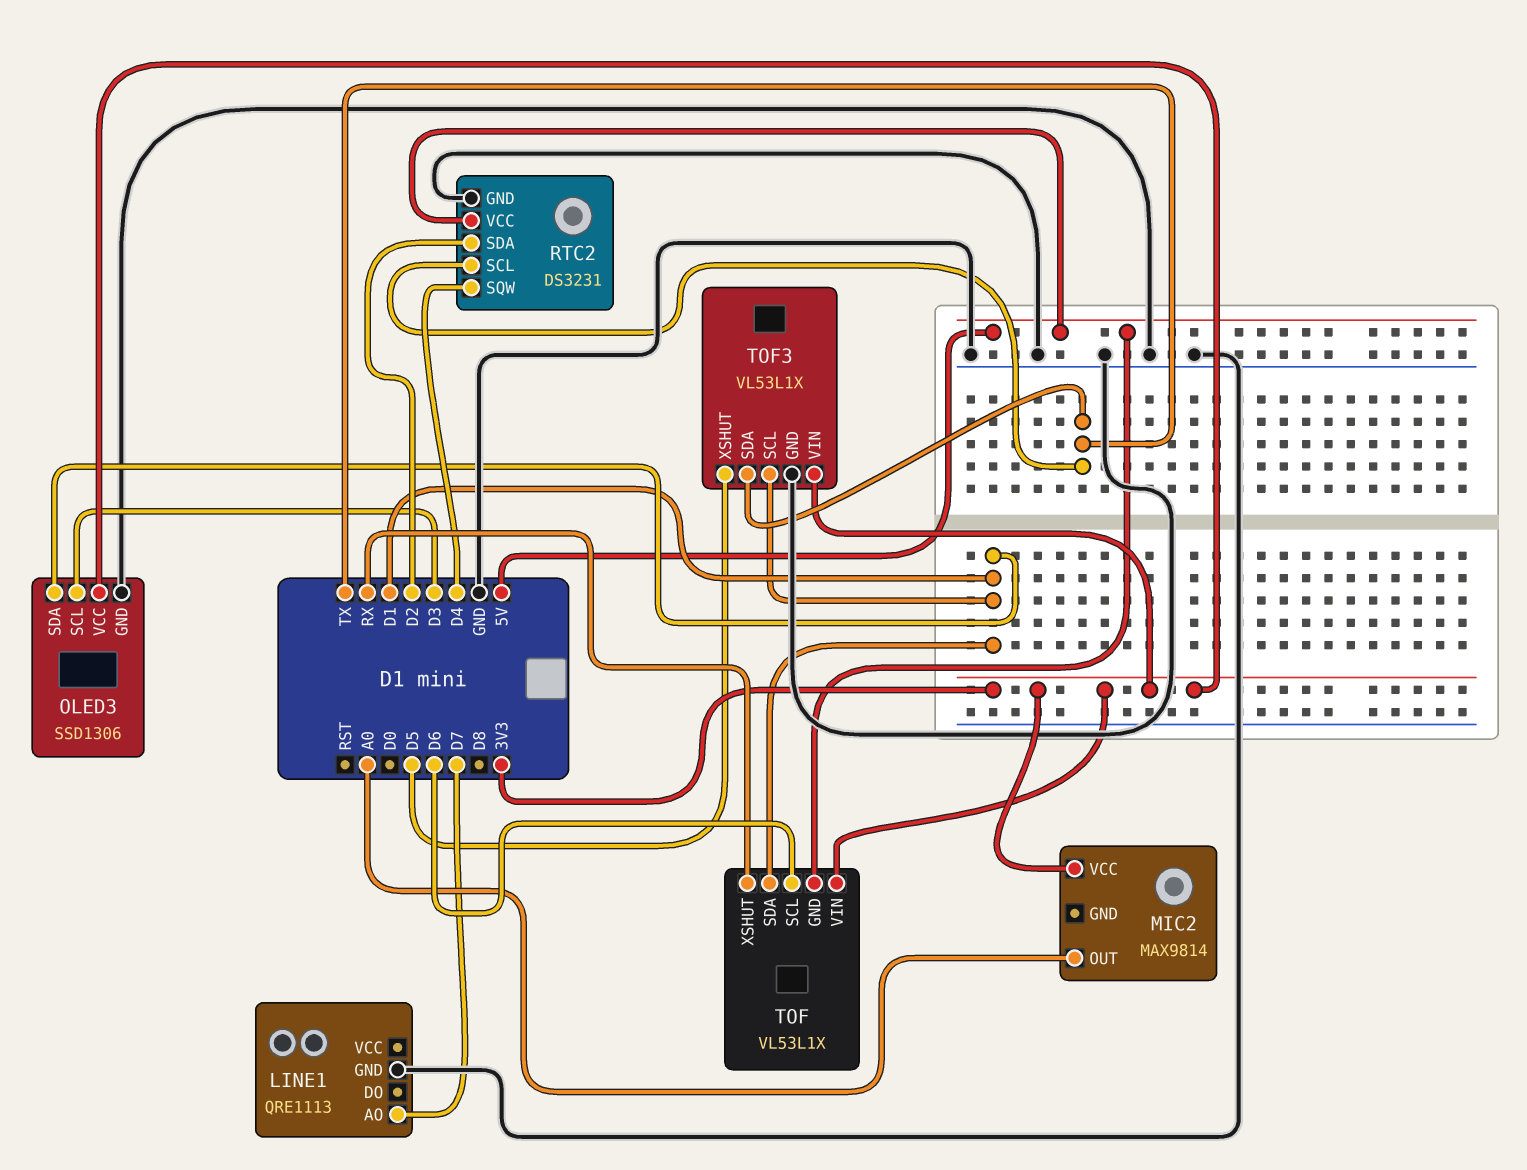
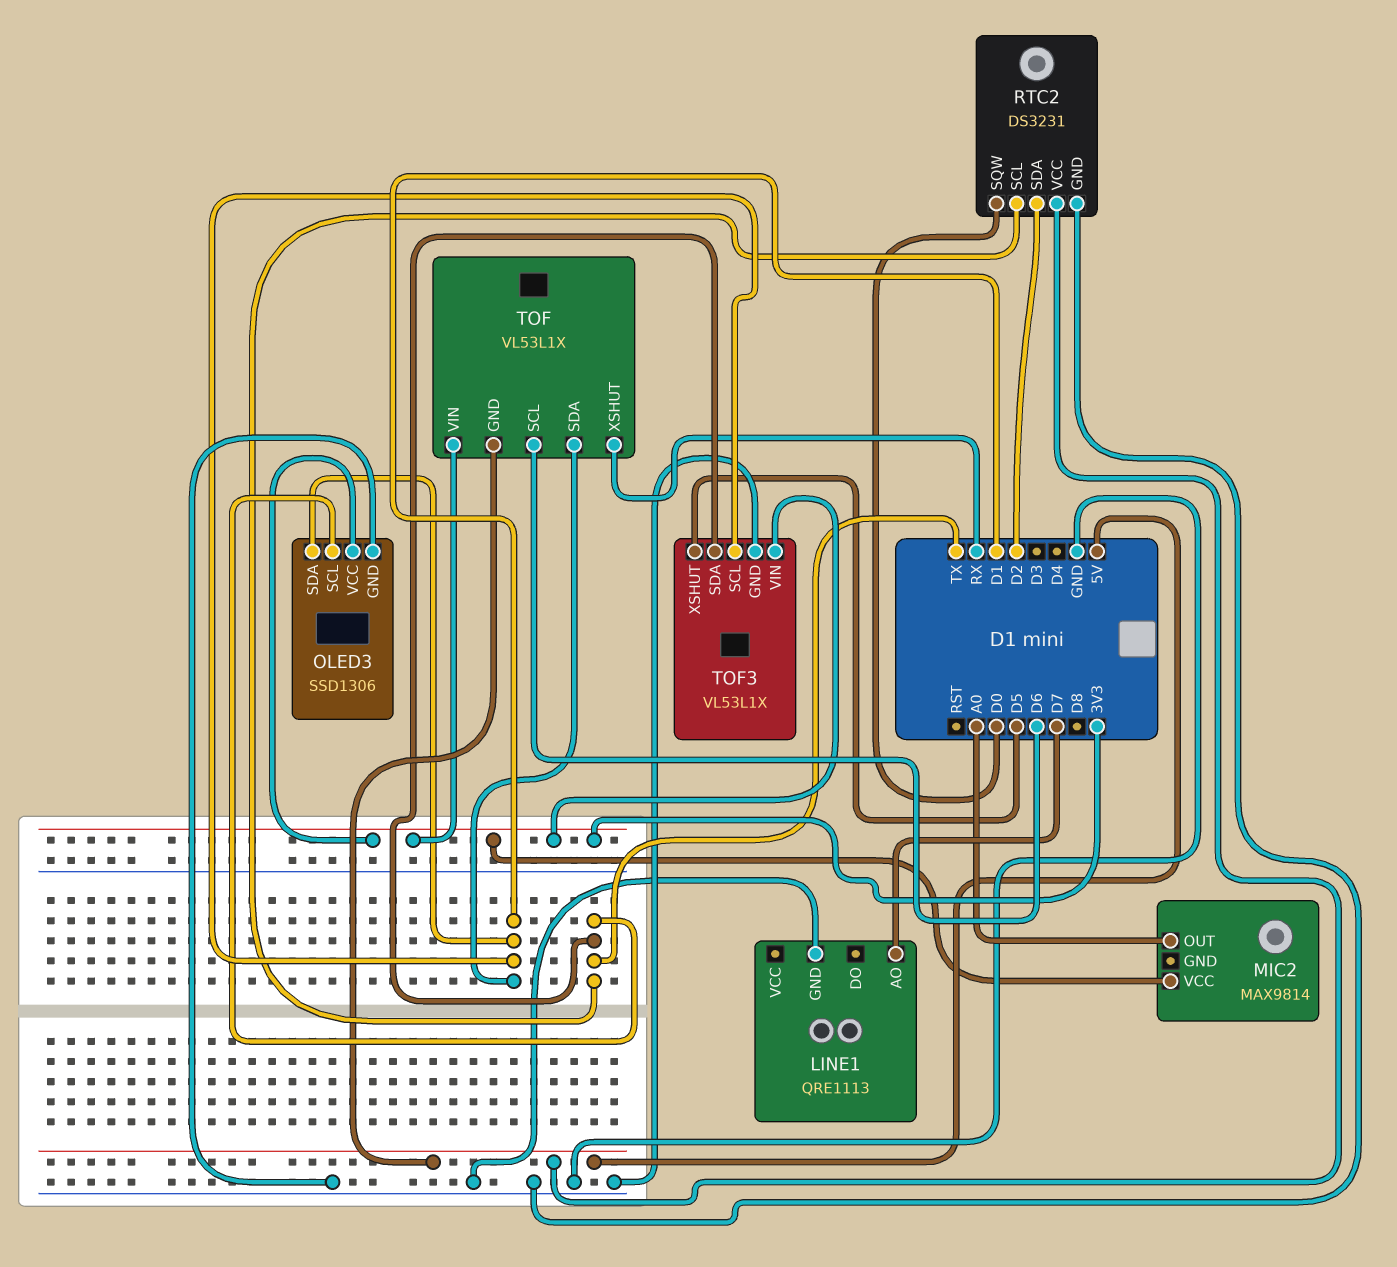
OLED3 pin SCL: D3 -> TX
RTC2 pin SQW: D4 -> D0

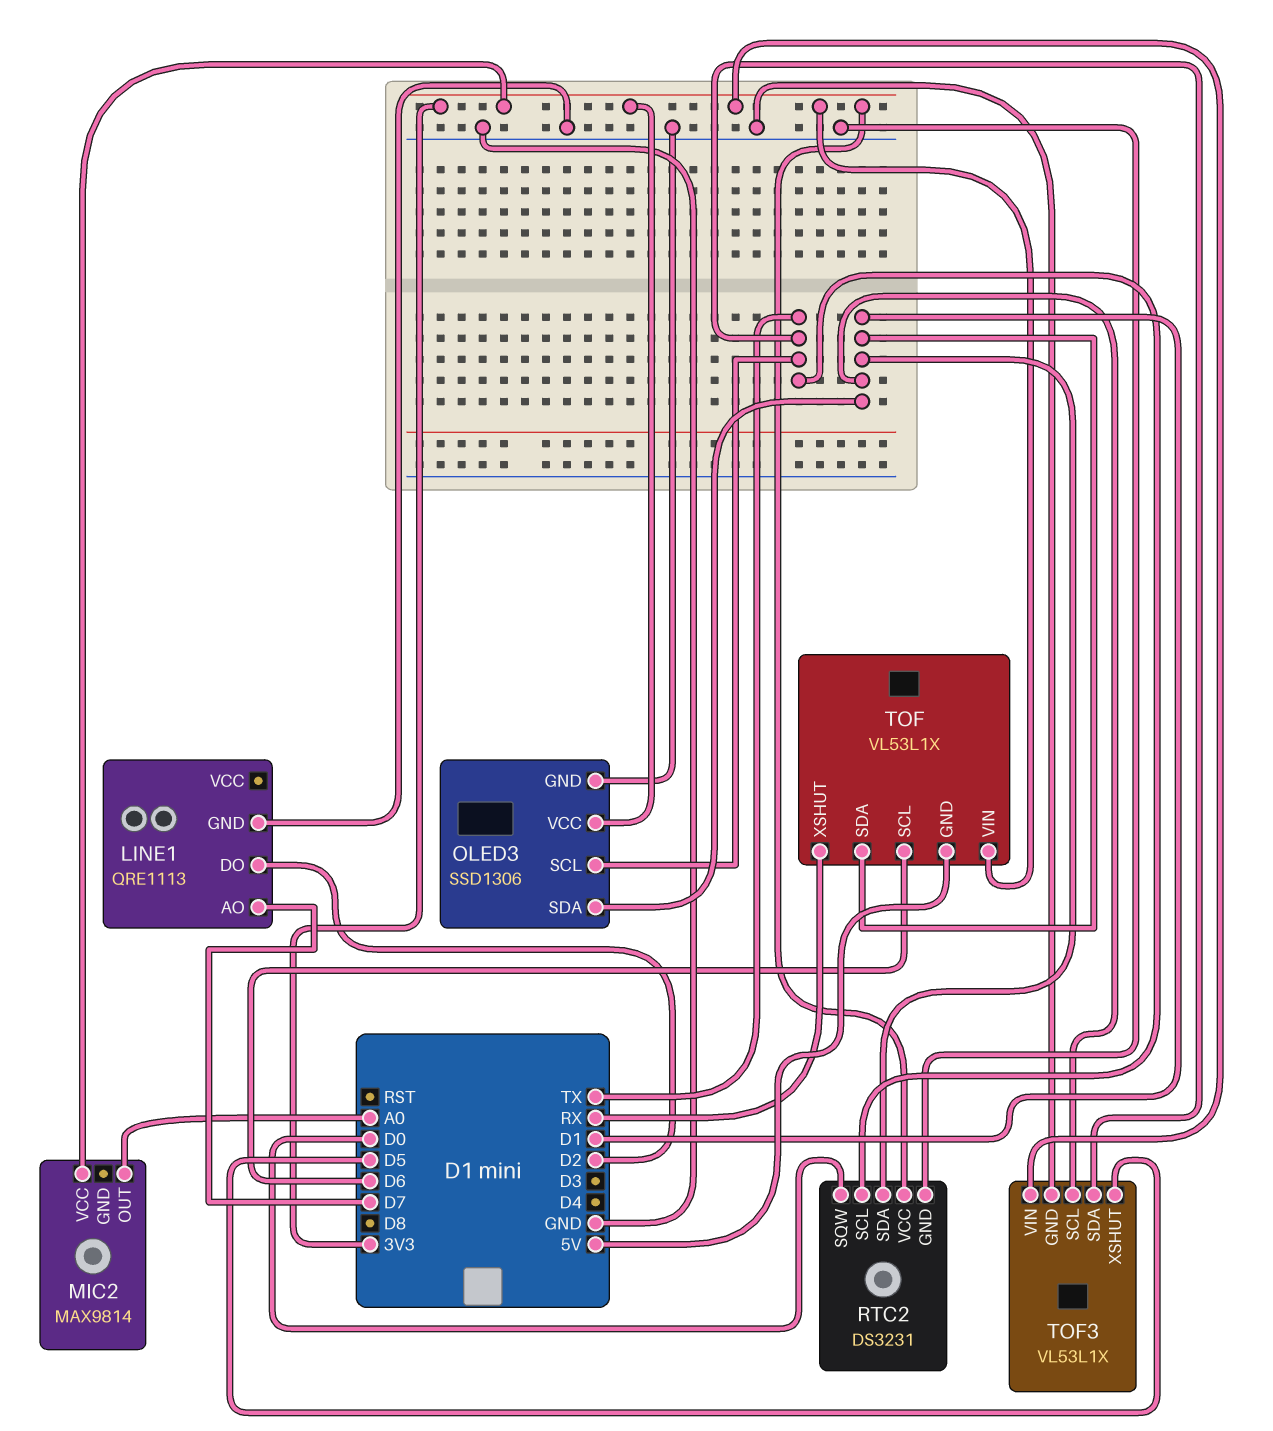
LINE1 pin DO: none -> D2
RTC2 pin SDA: D2 -> D1
RTC2 pin VCC: 5V -> 3V3

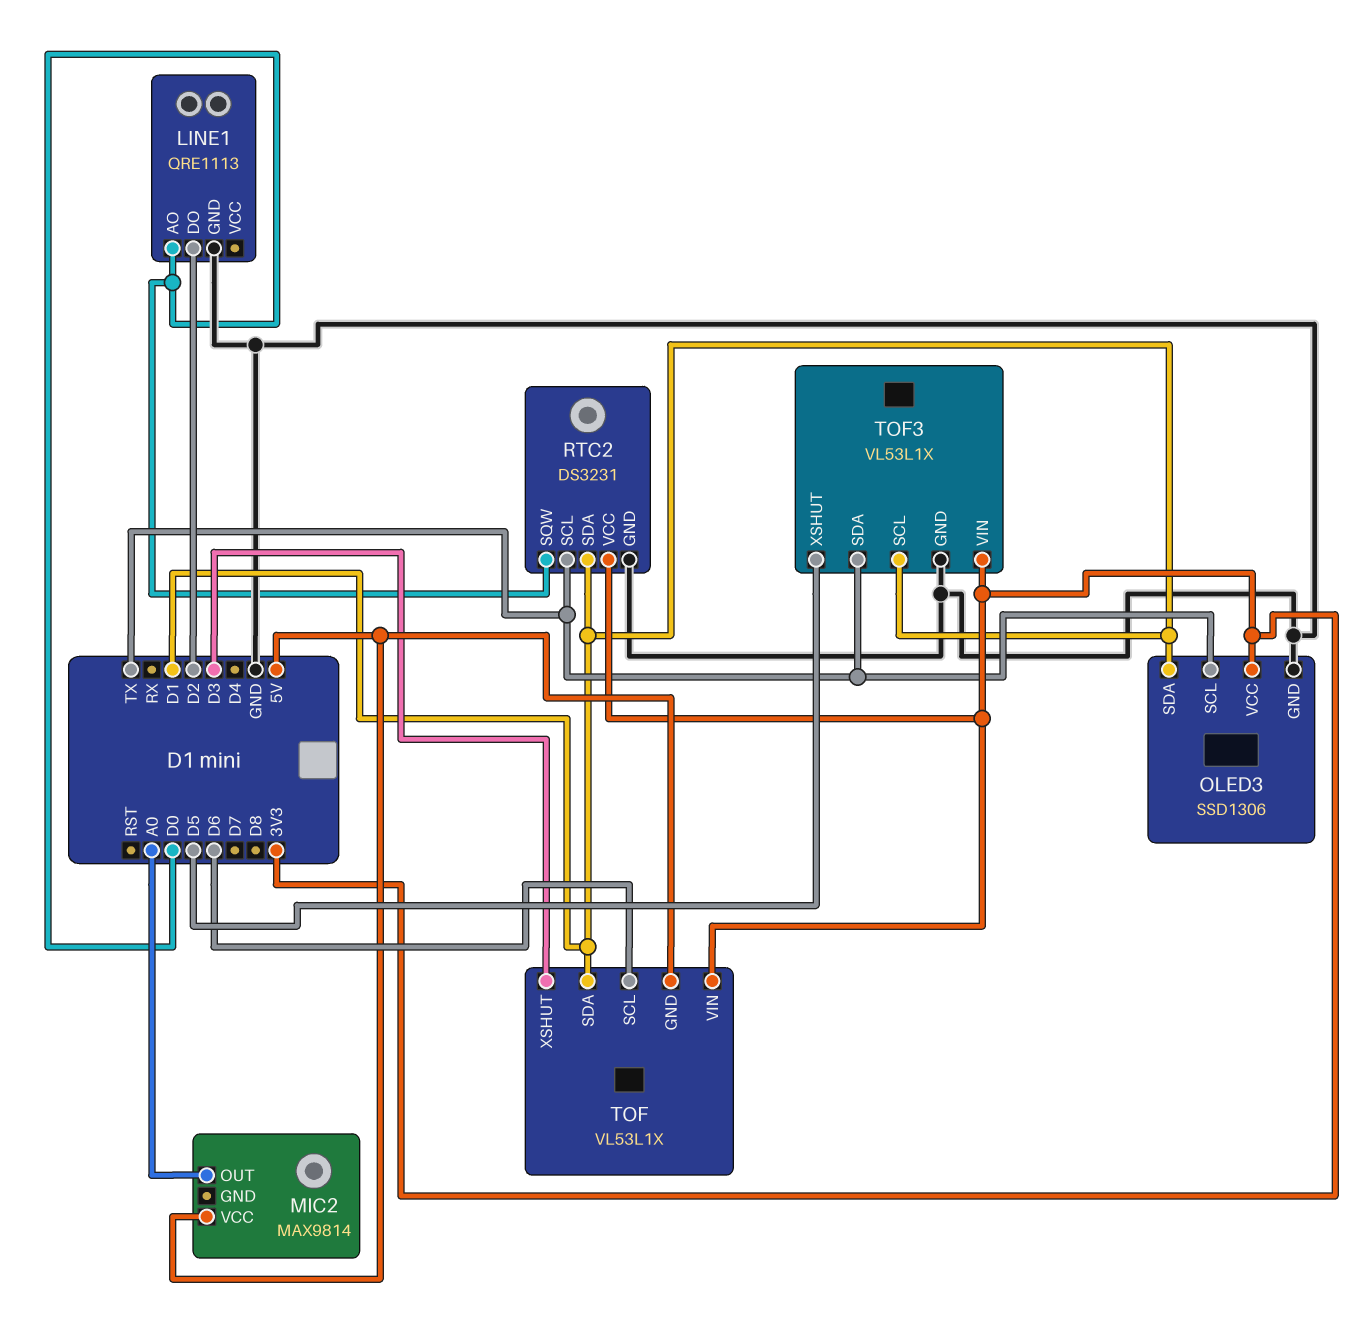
LINE1 pin AO: D7 -> D0
MIC2 pin VCC: 3V3 -> 5V
TOF pin XSHUT: RX -> D3

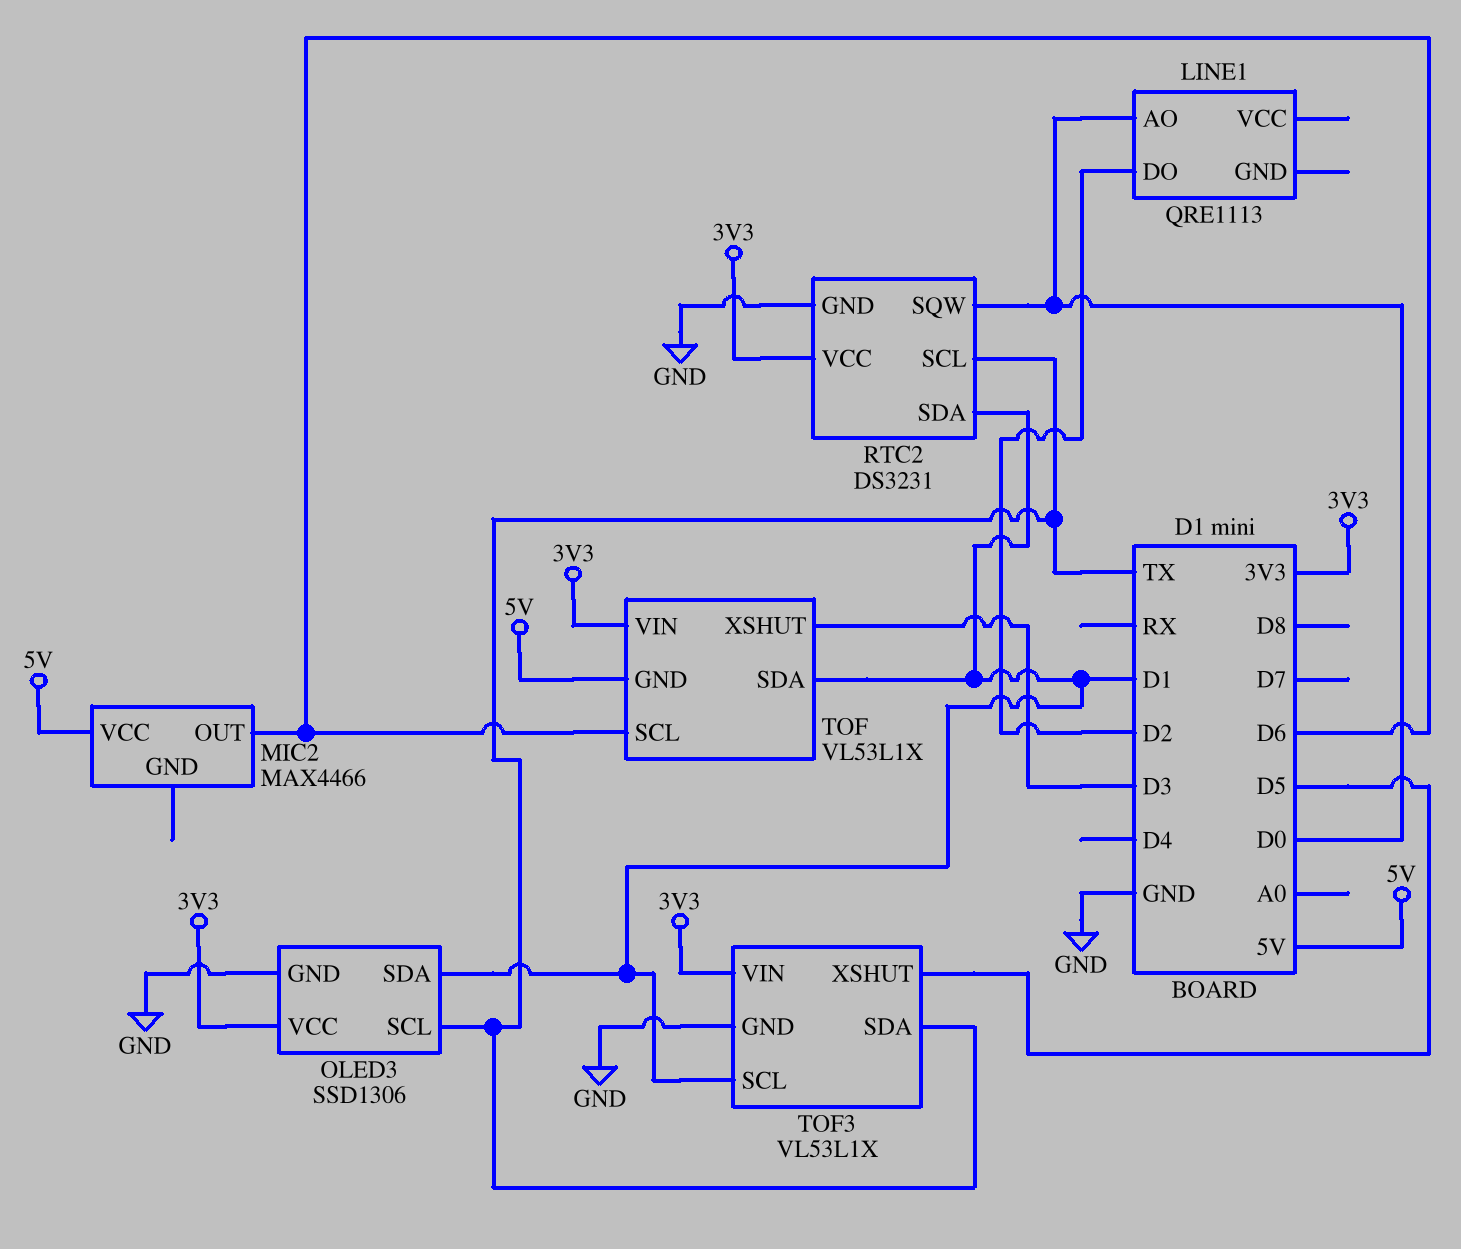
LINE1 pin GND: GND -> none
MIC2: MAX9814 -> MAX4466
MIC2 pin OUT: A0 -> D6

